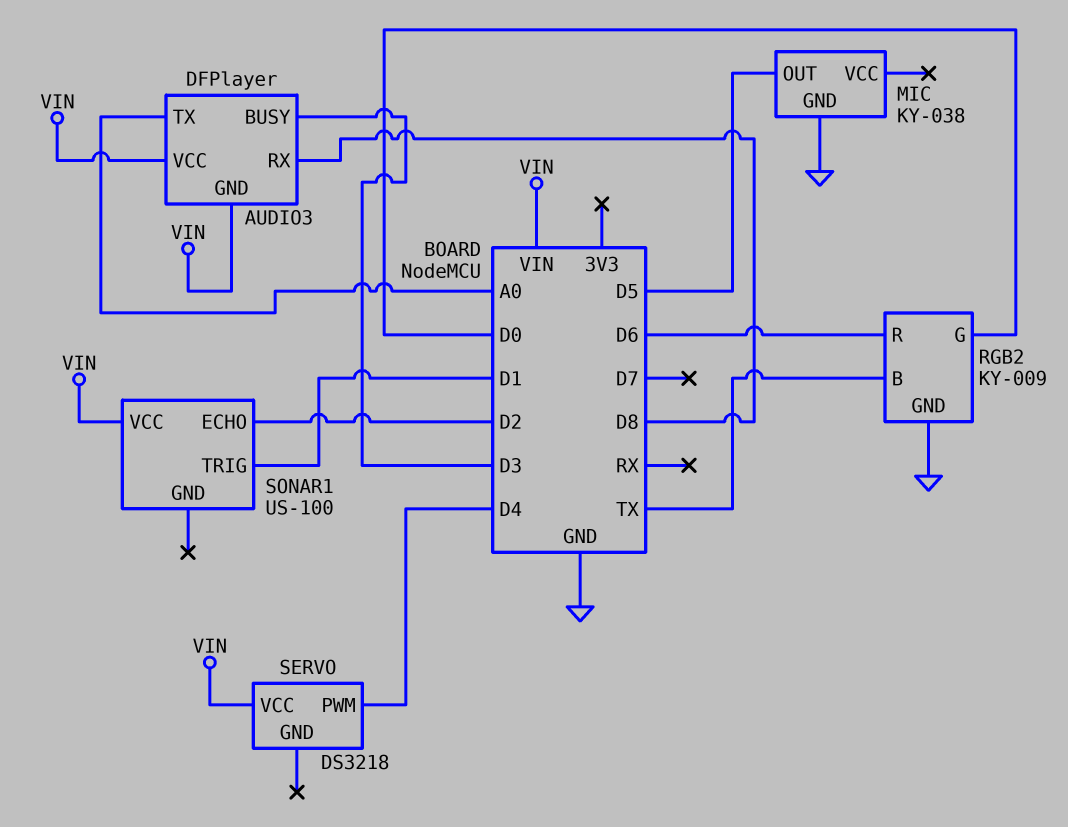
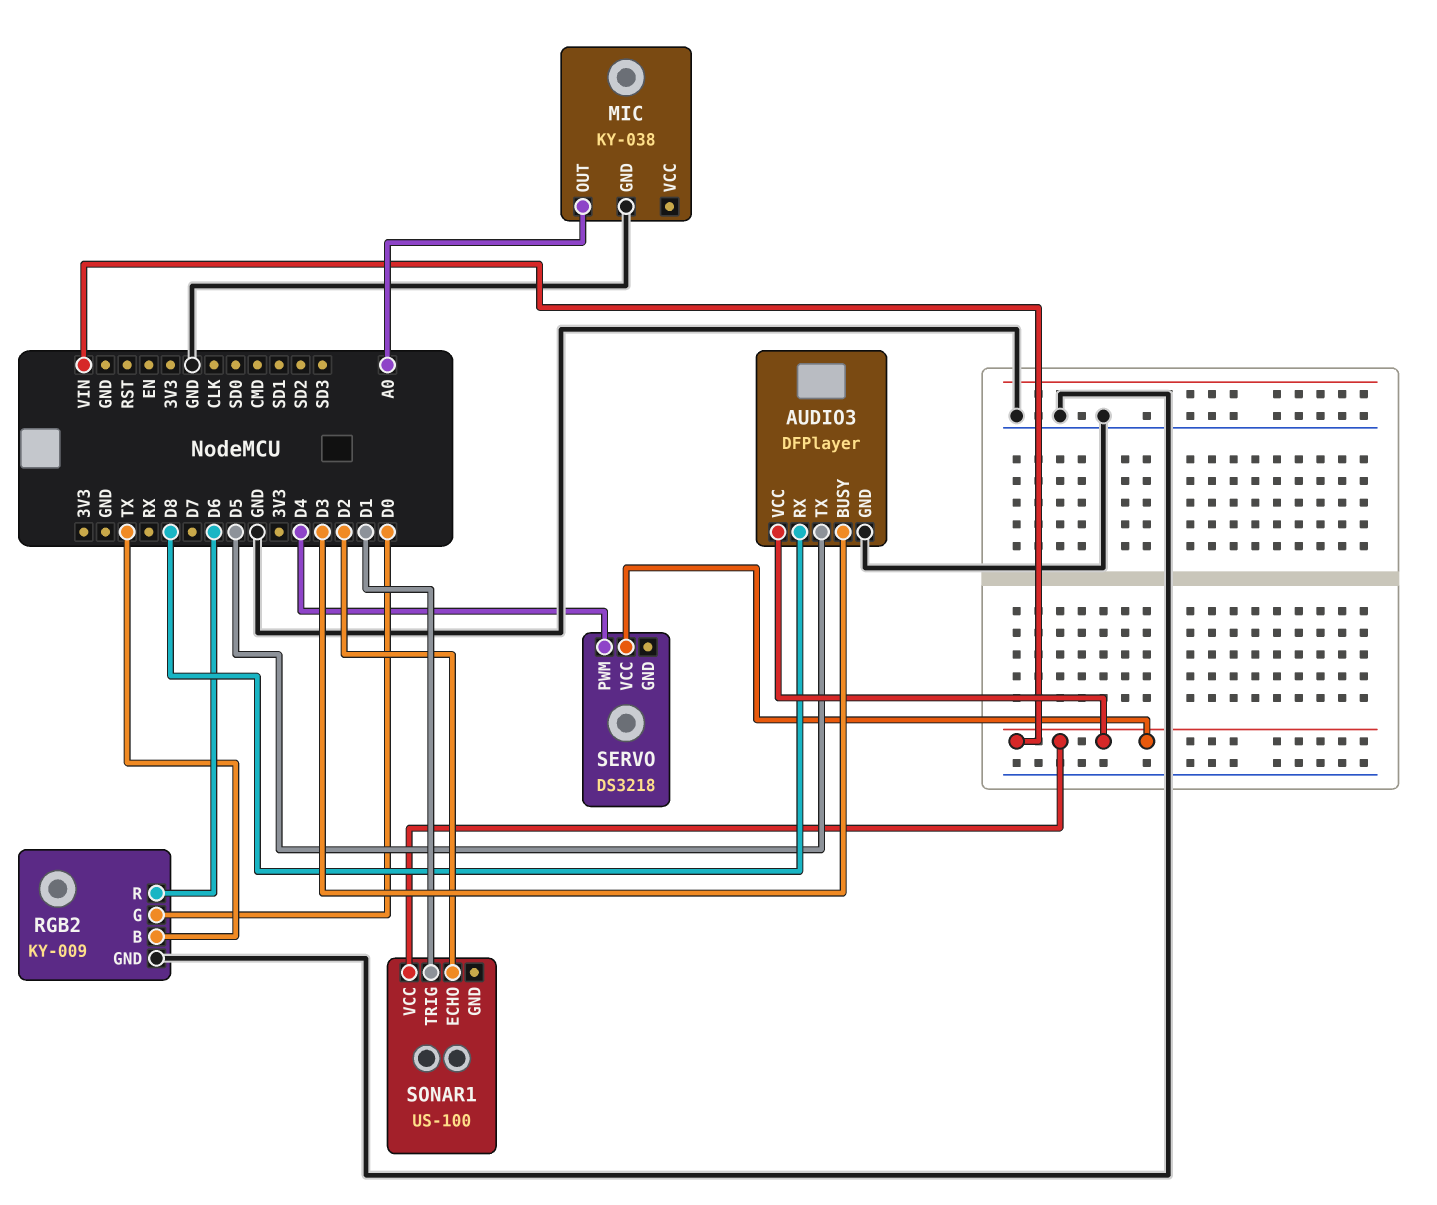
AUDIO3 pin GND: VIN -> GND
AUDIO3 pin TX: A0 -> D5
MIC pin OUT: D5 -> A0

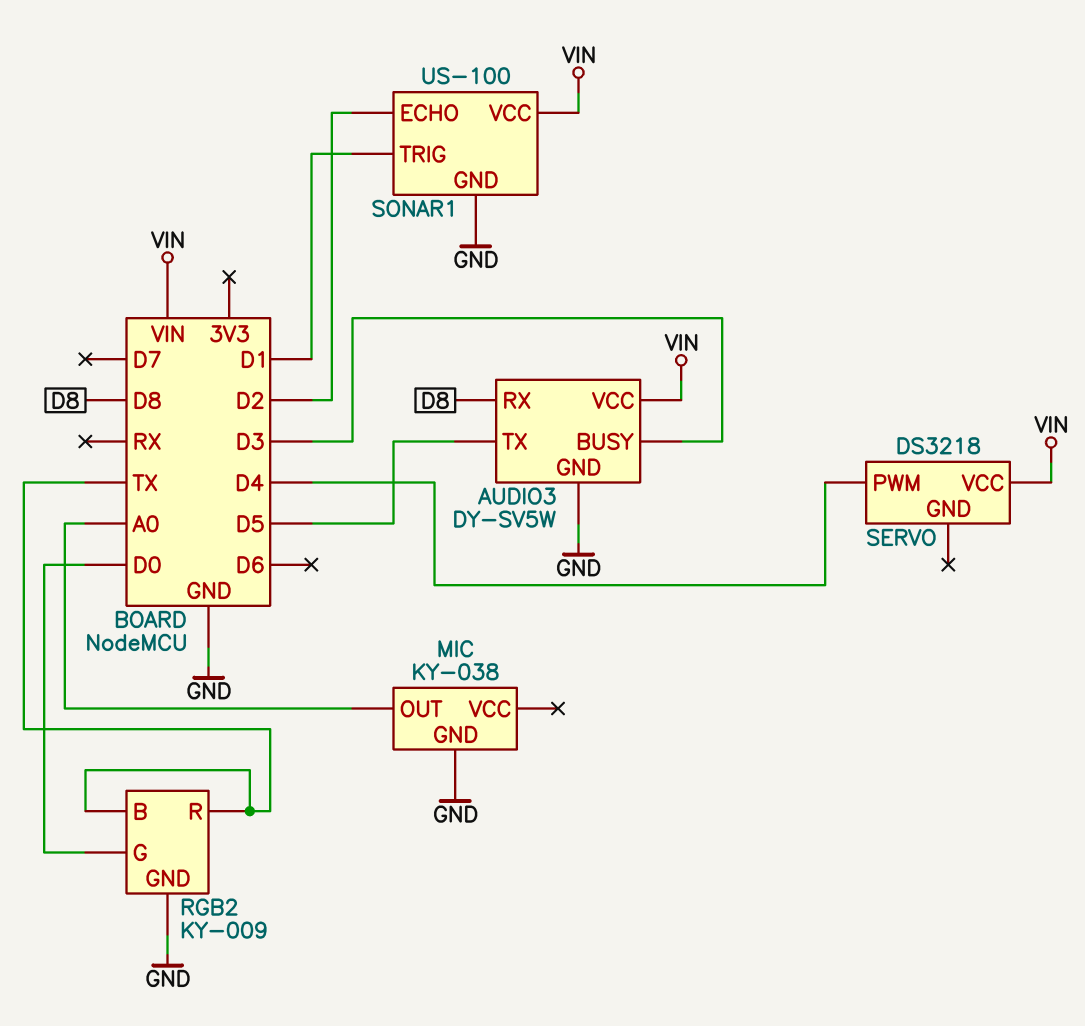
AUDIO3: DFPlayer -> DY-SV5W
RGB2 pin R: D6 -> TX
SONAR1 pin GND: none -> GND

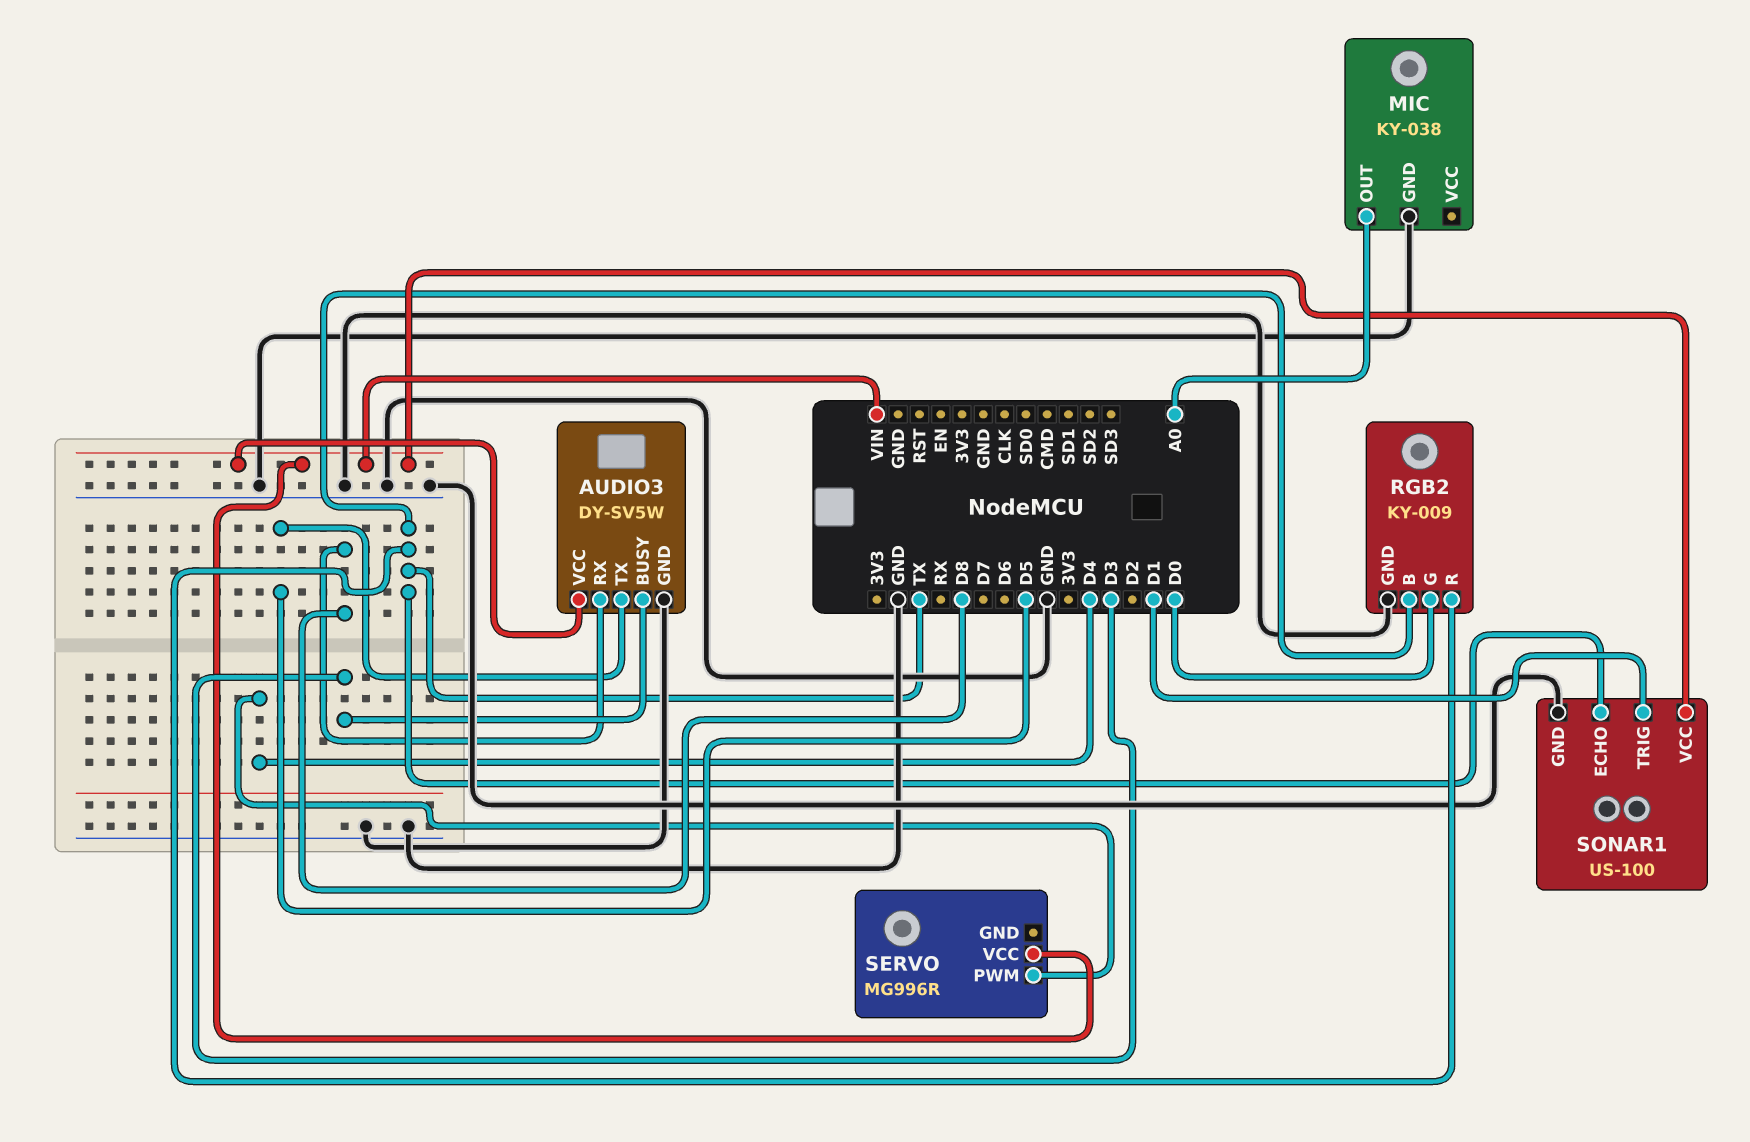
SERVO: DS3218 -> MG996R
SONAR1 pin ECHO: D2 -> TX

